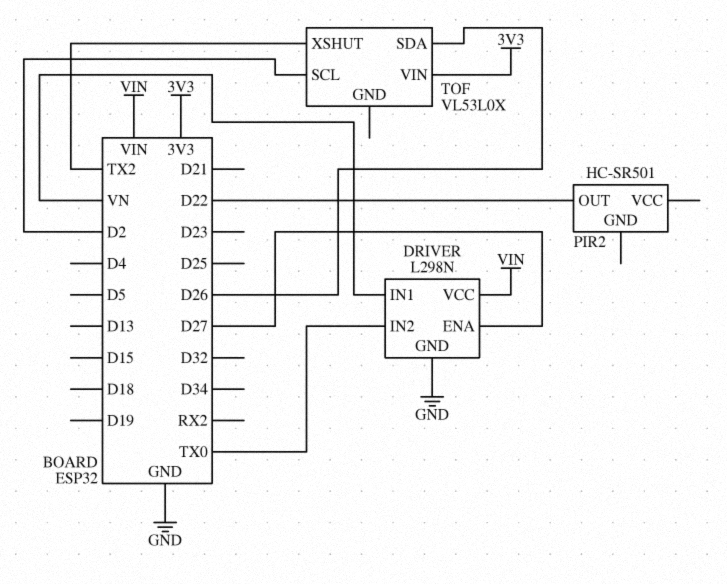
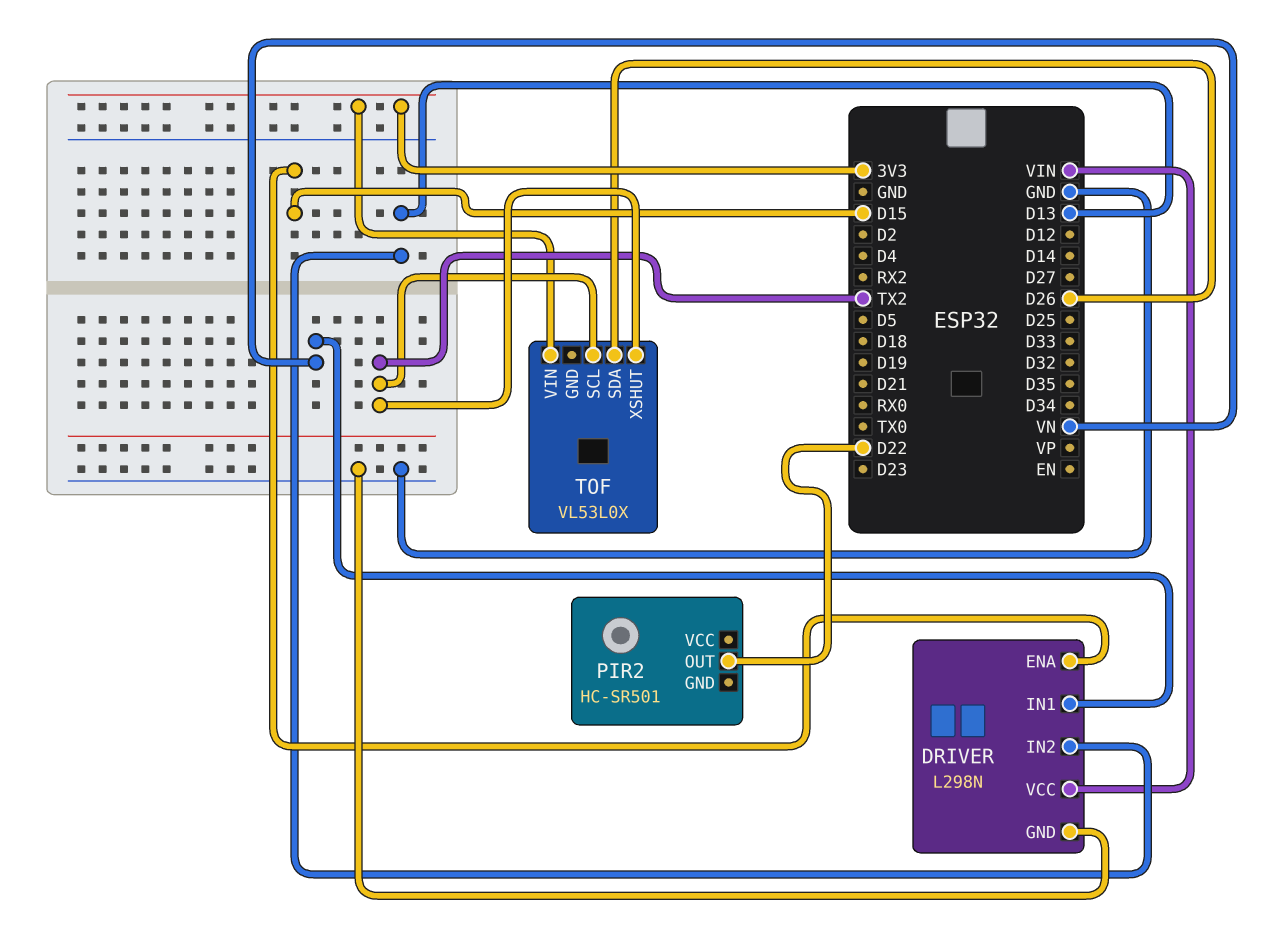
DRIVER pin ENA: D27 -> D15
DRIVER pin IN2: TX0 -> D13
TOF pin SCL: D2 -> TX2

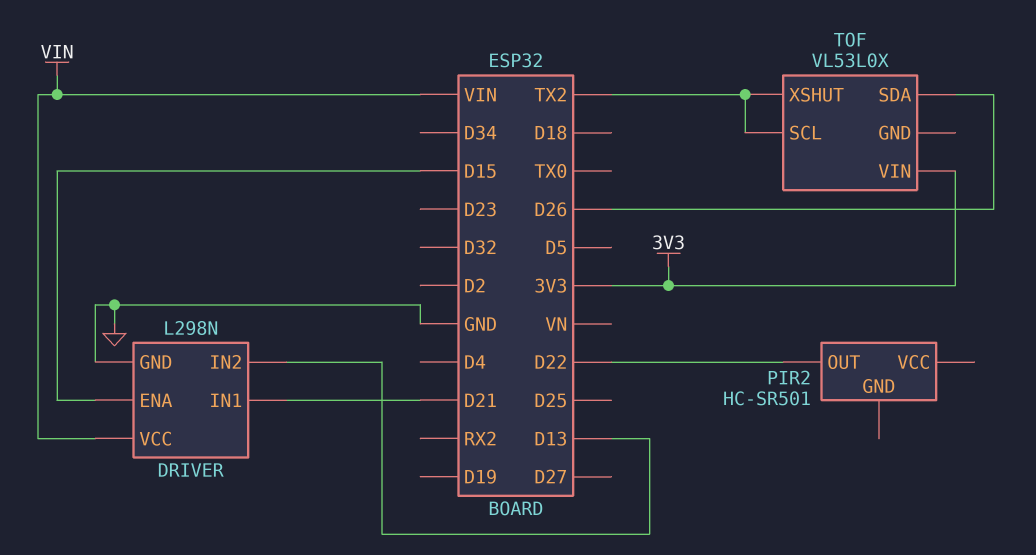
DRIVER pin IN1: VN -> D21

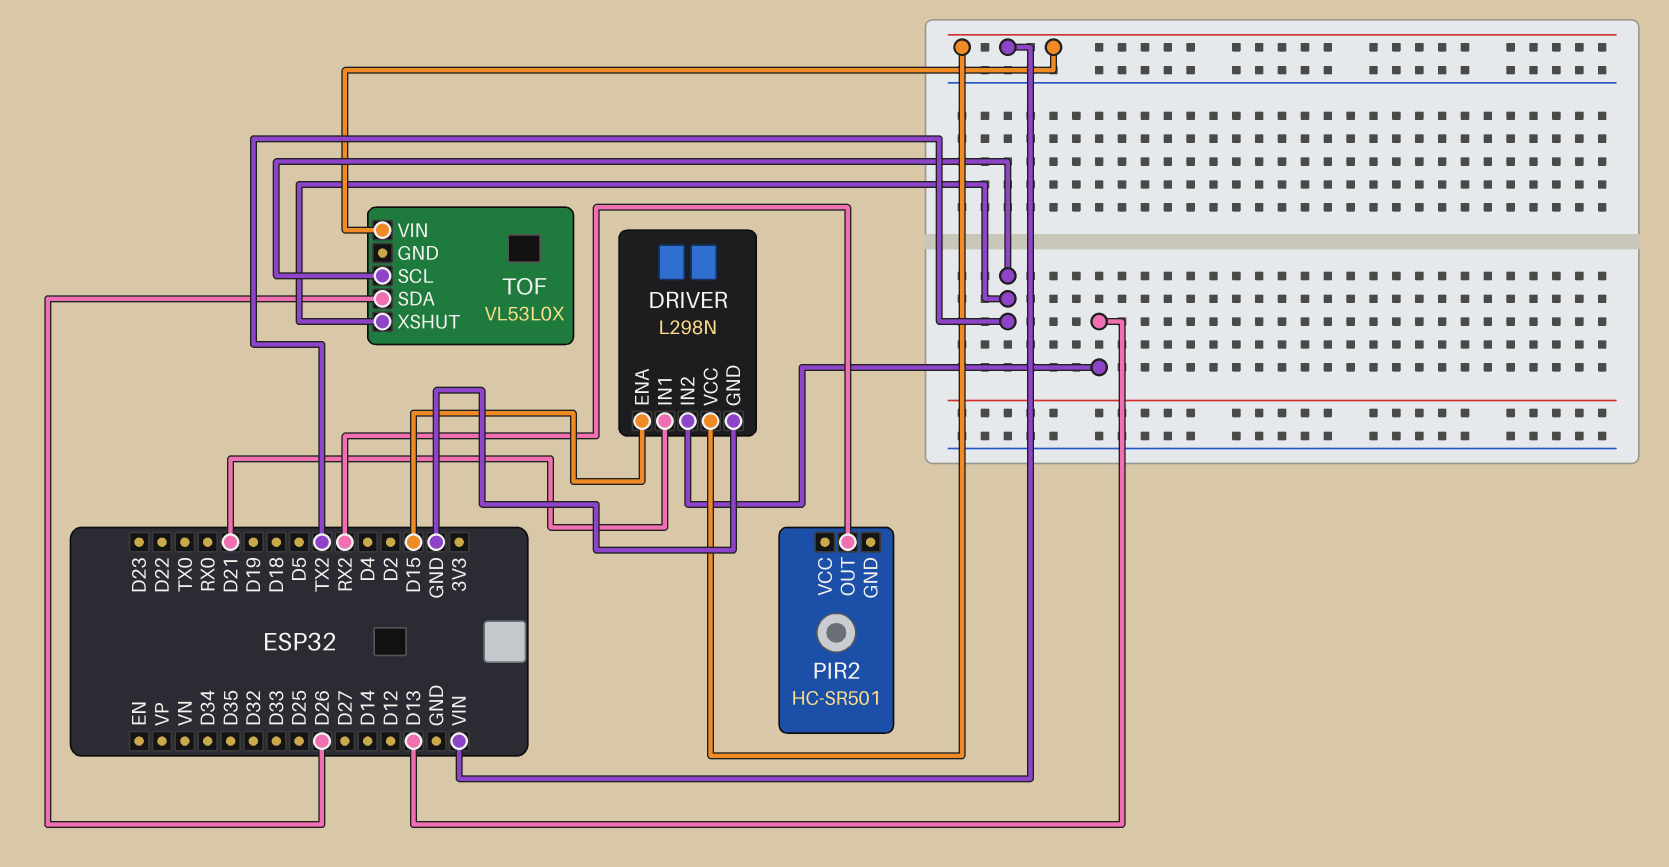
PIR2 pin OUT: D22 -> RX2
TOF pin VIN: 3V3 -> VIN

